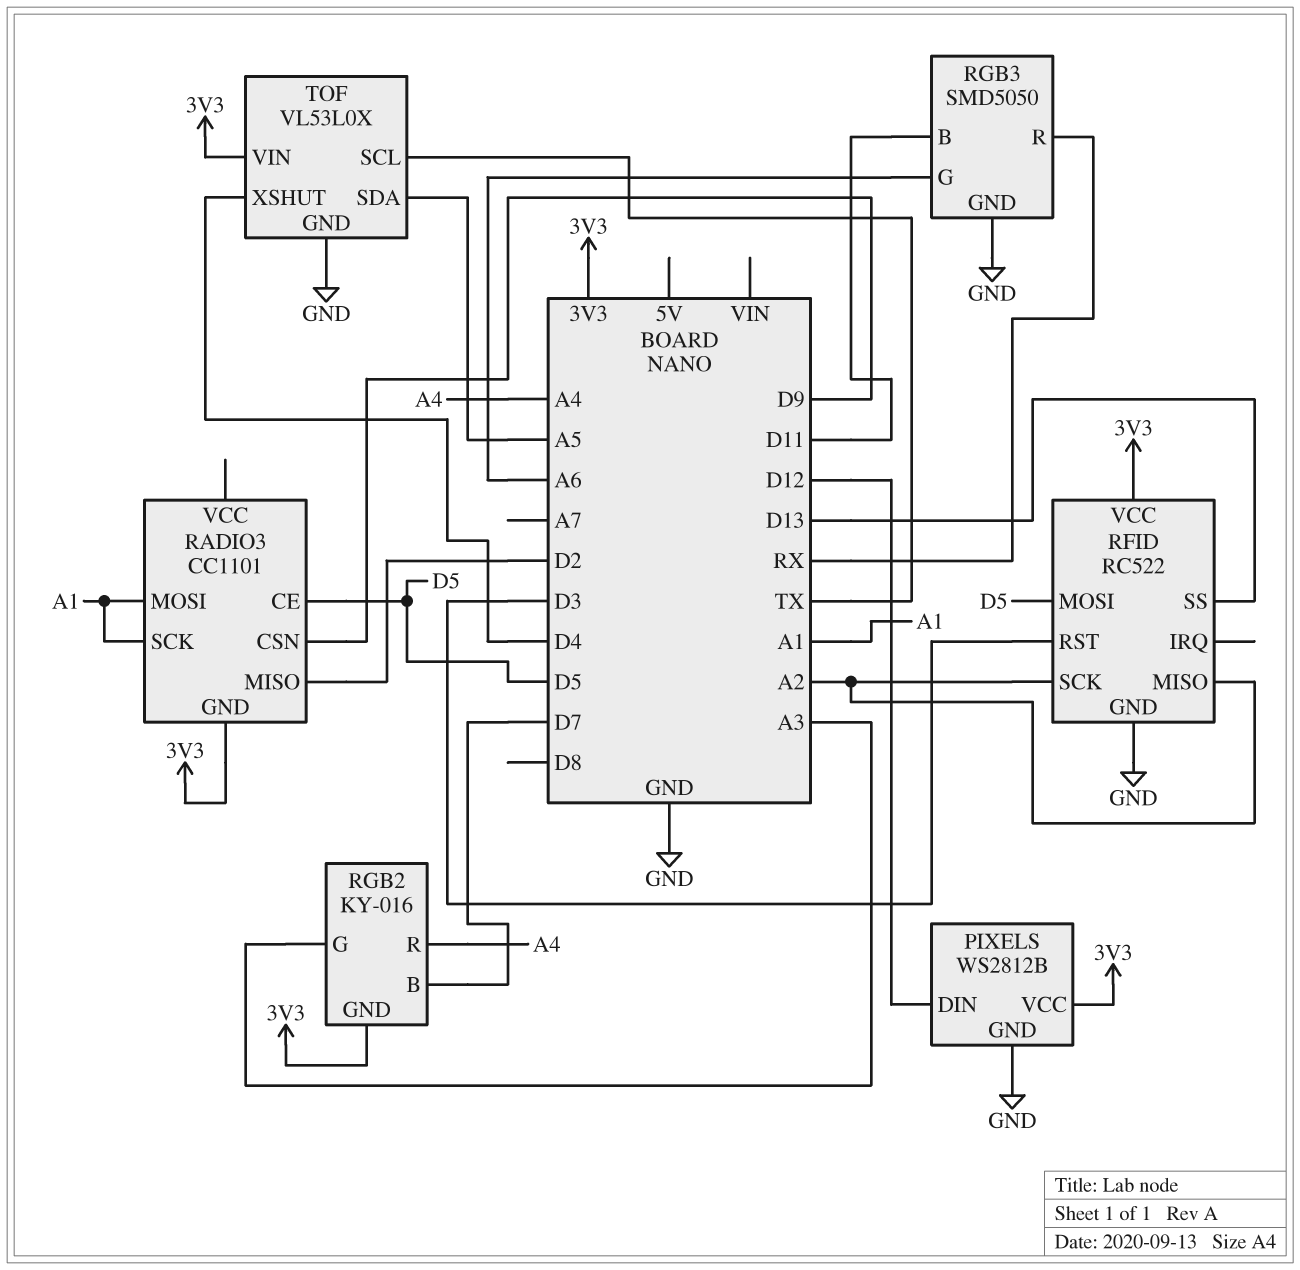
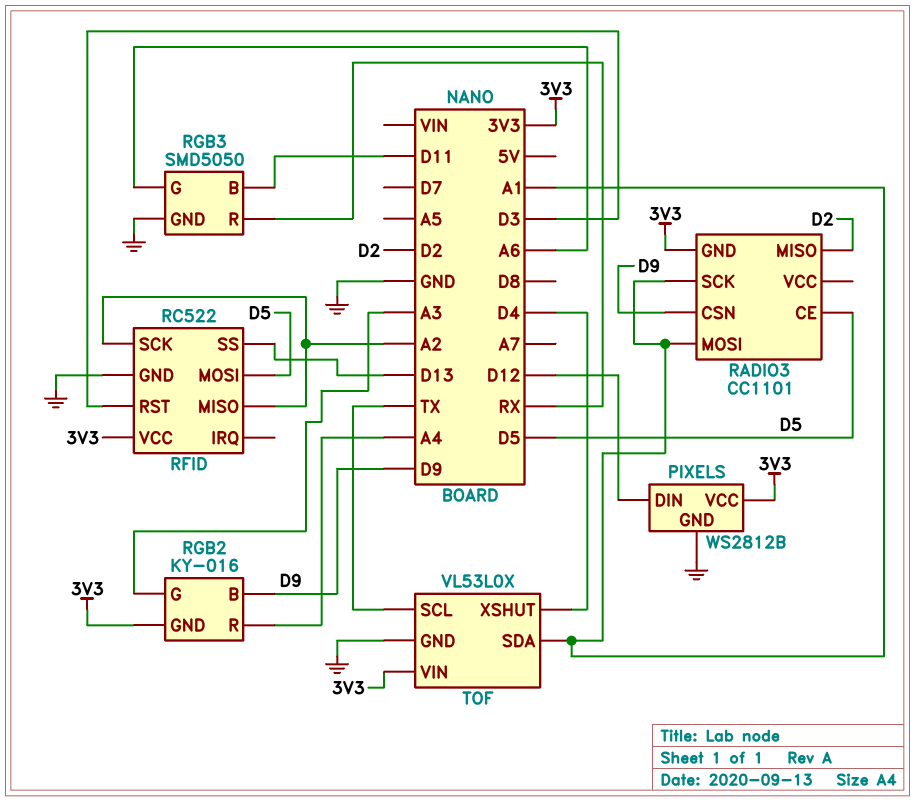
RGB2 pin B: D7 -> D9
TOF pin SDA: A5 -> A1

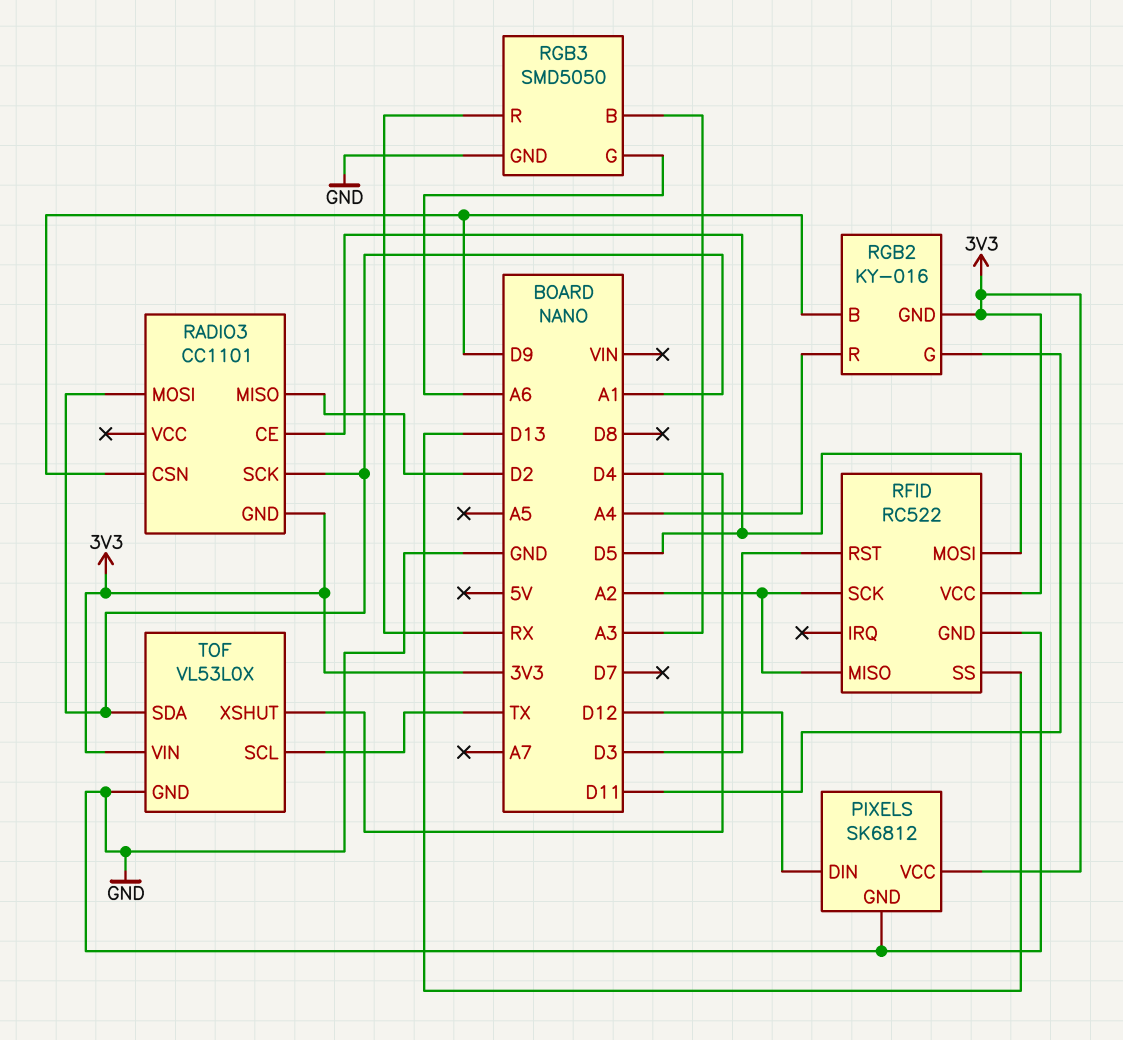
PIXELS: WS2812B -> SK6812
RGB2 pin G: A3 -> D11
RGB3 pin B: D11 -> A3

